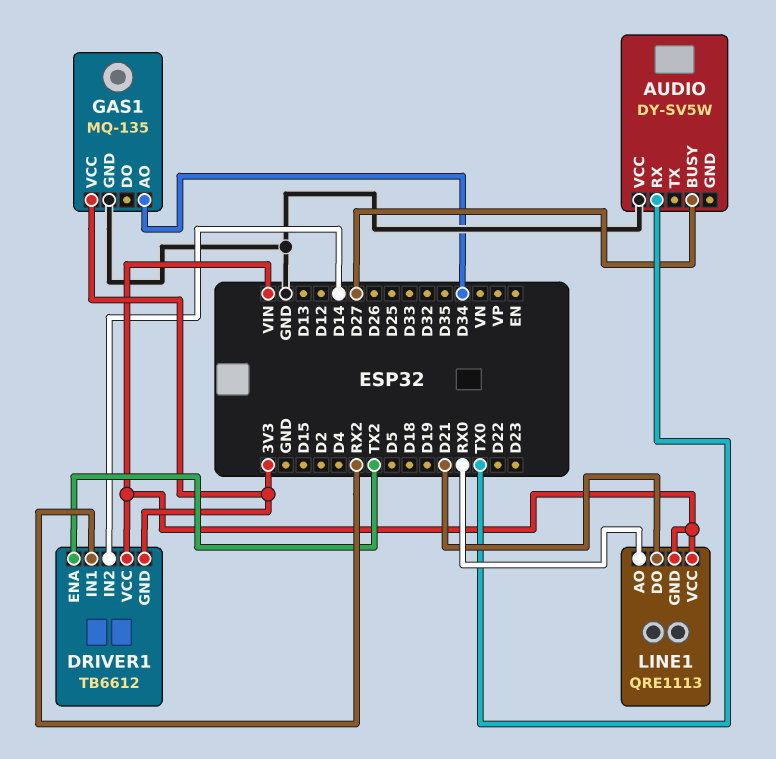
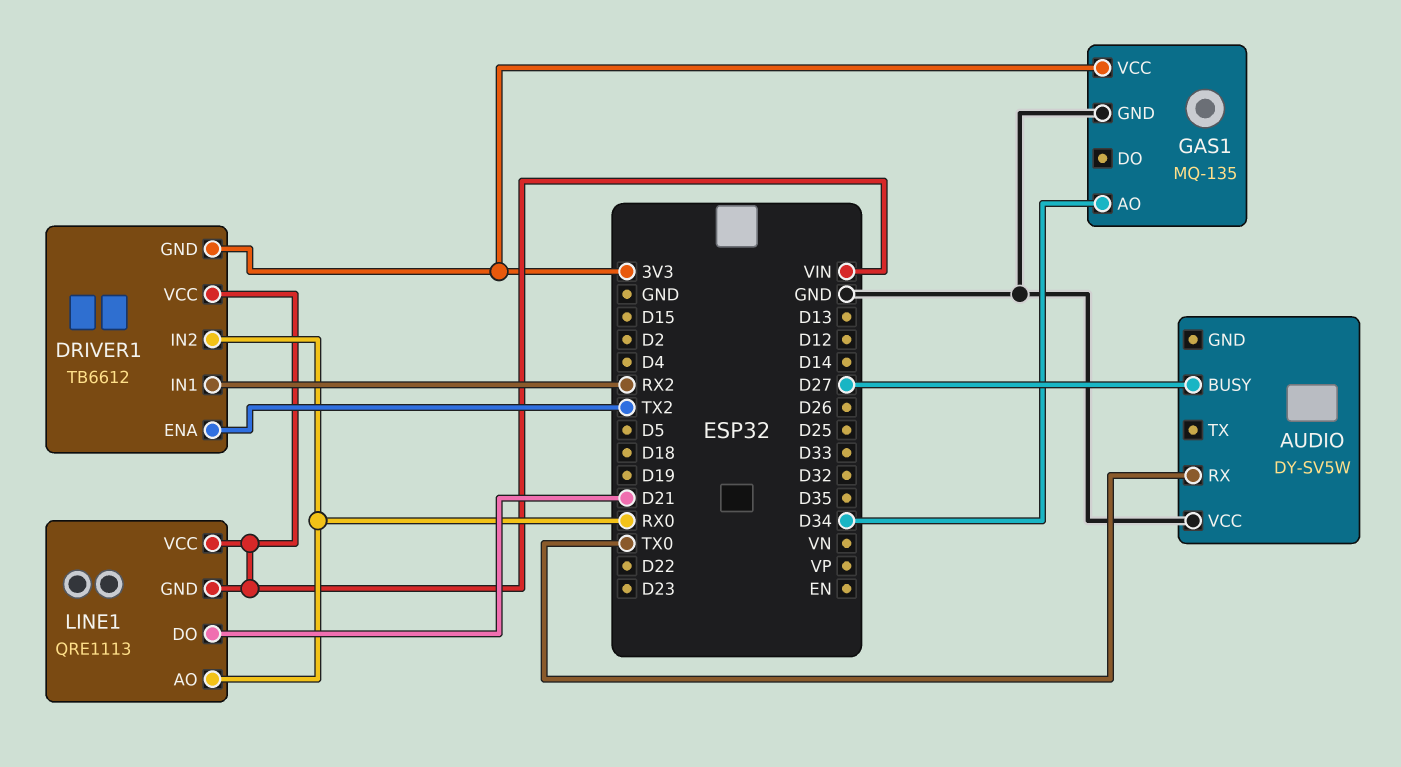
DRIVER1 pin IN2: D14 -> RX0

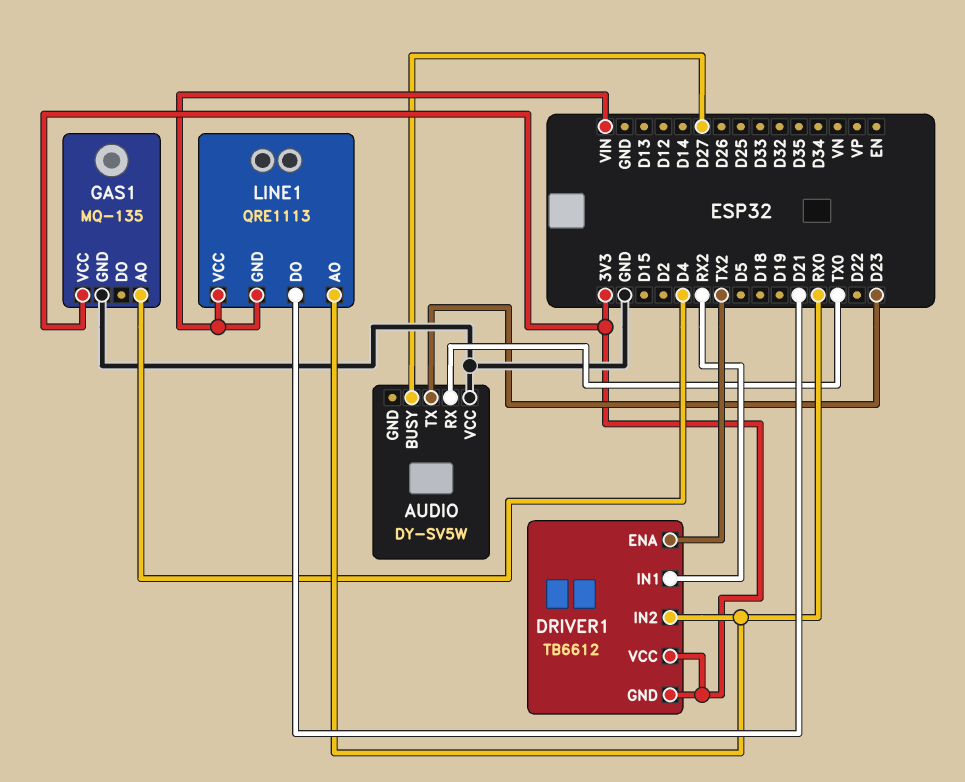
AUDIO pin TX: none -> D23
DRIVER1 pin VCC: VIN -> 3V3
GAS1 pin AO: D34 -> D4

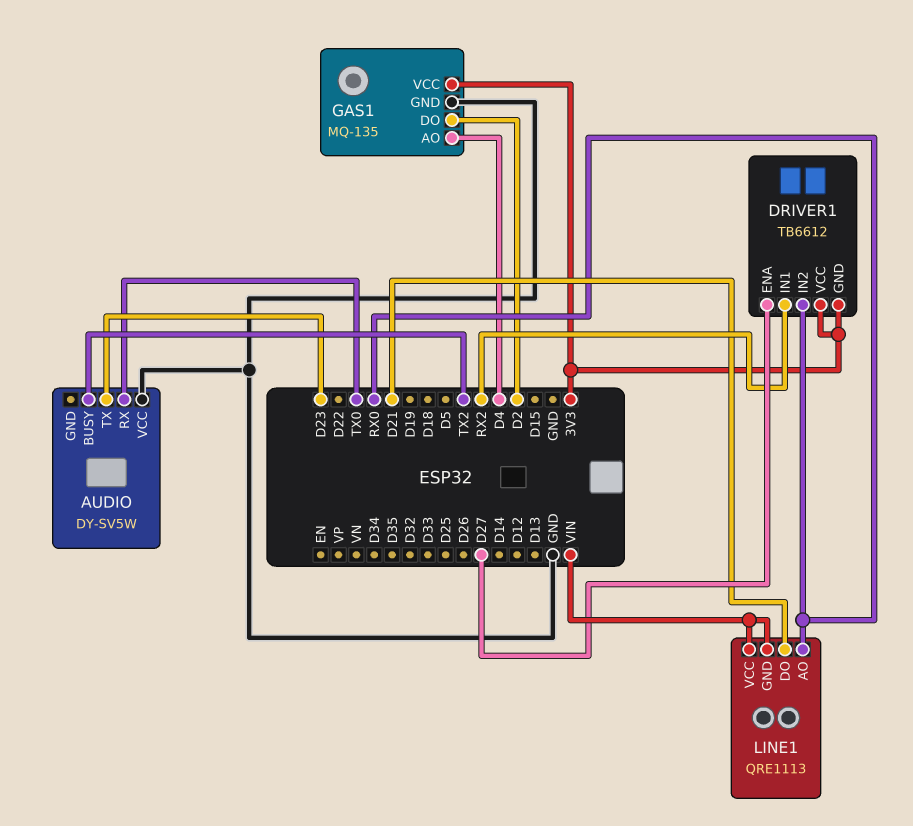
AUDIO pin BUSY: D27 -> TX2
DRIVER1 pin ENA: TX2 -> D27
GAS1 pin DO: none -> D2

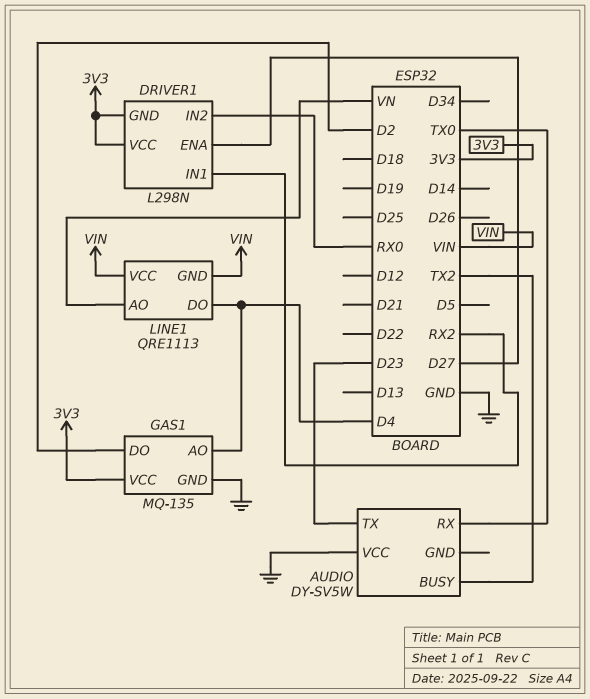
DRIVER1: TB6612 -> L298N
LINE1 pin AO: RX0 -> VN
LINE1 pin DO: D21 -> D4

